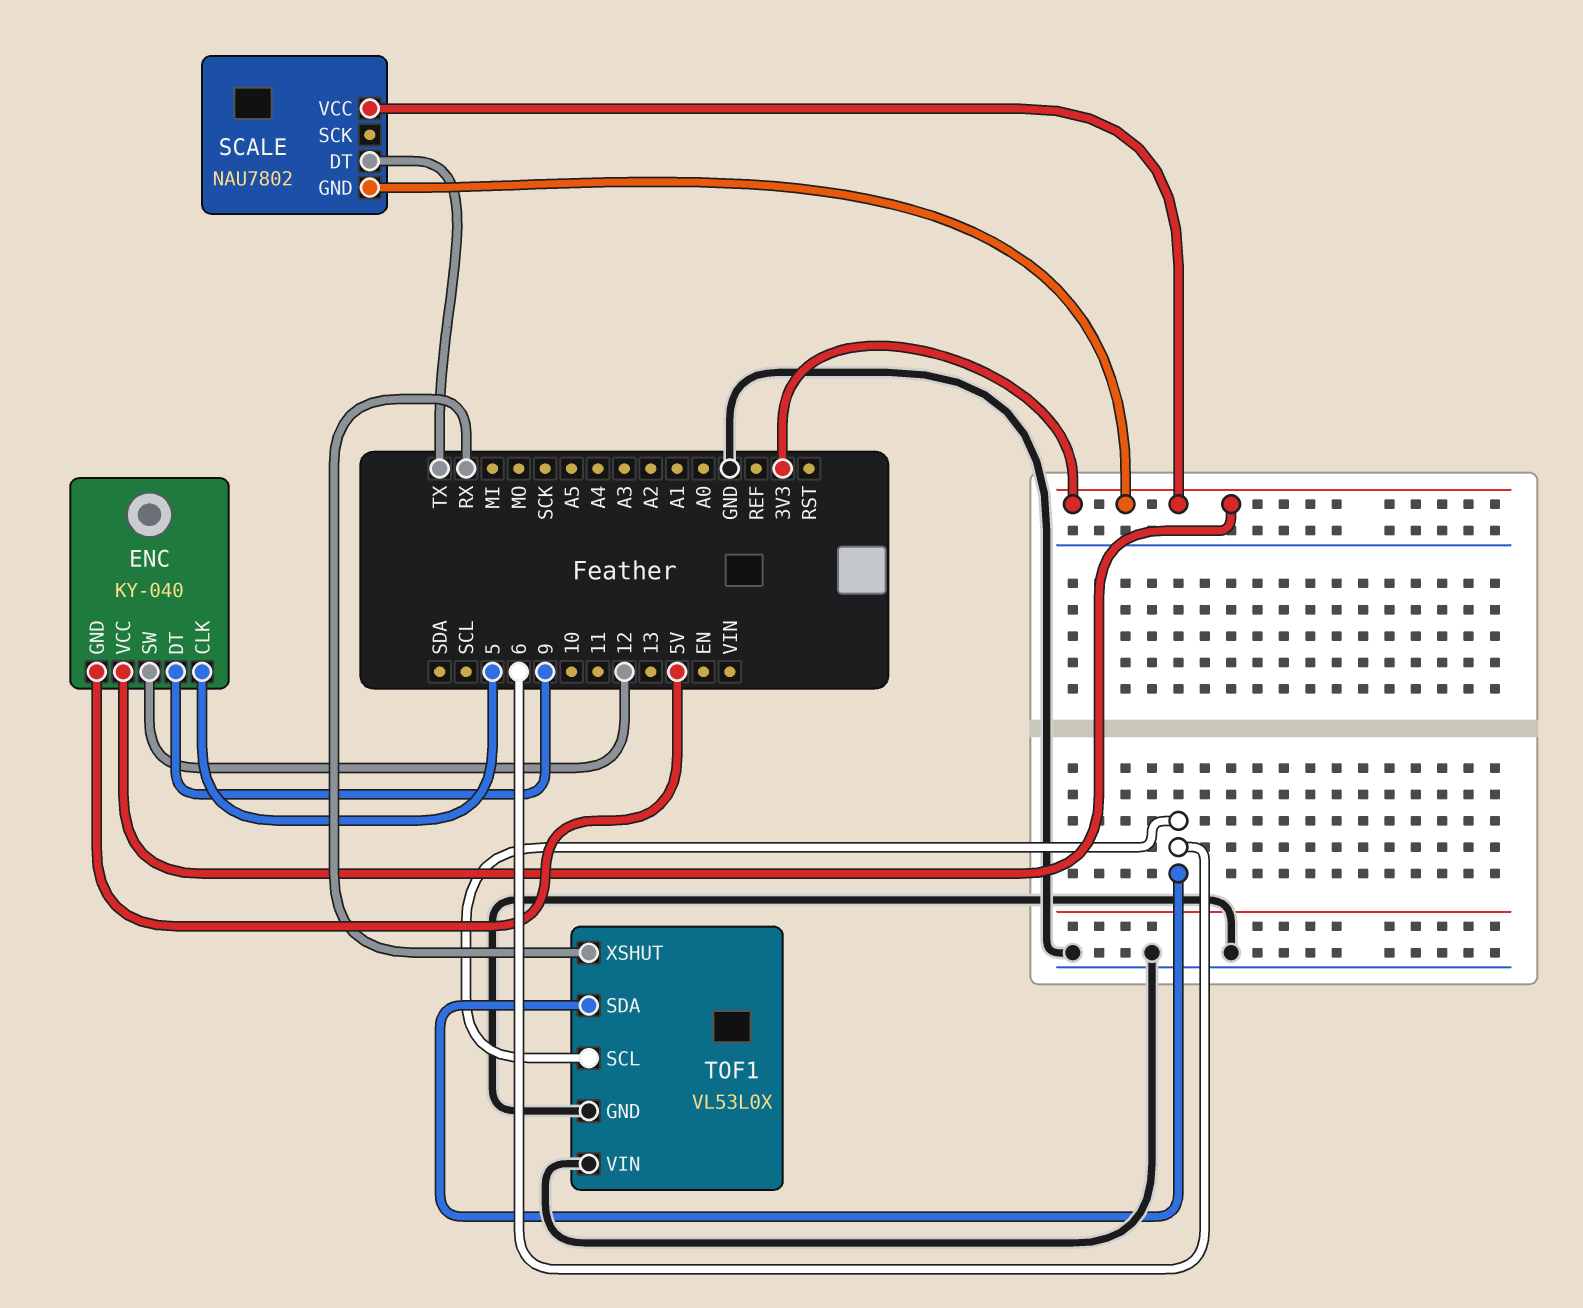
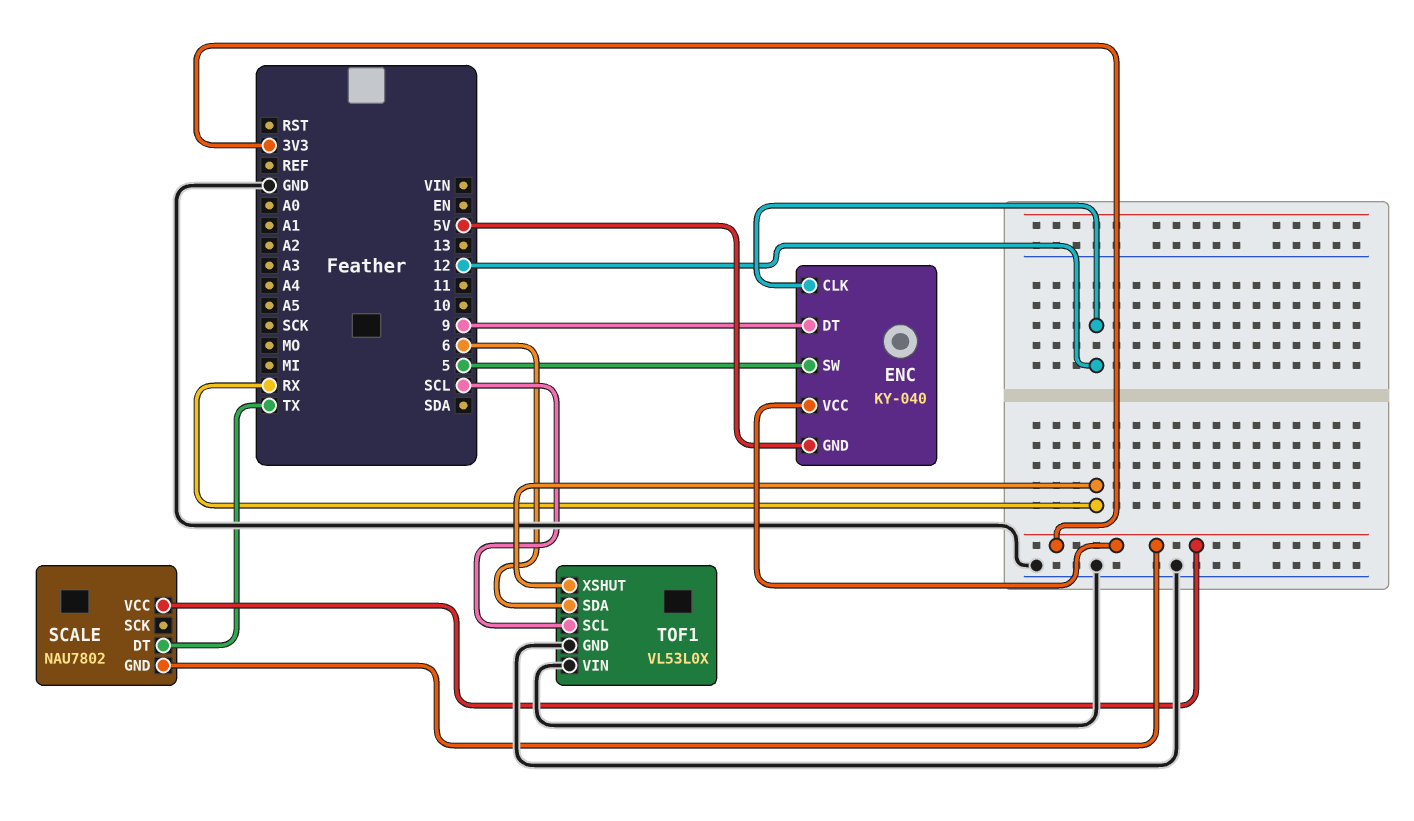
ENC pin CLK: 5 -> 12
ENC pin SW: 12 -> 5
TOF1 pin SCL: 6 -> SCL

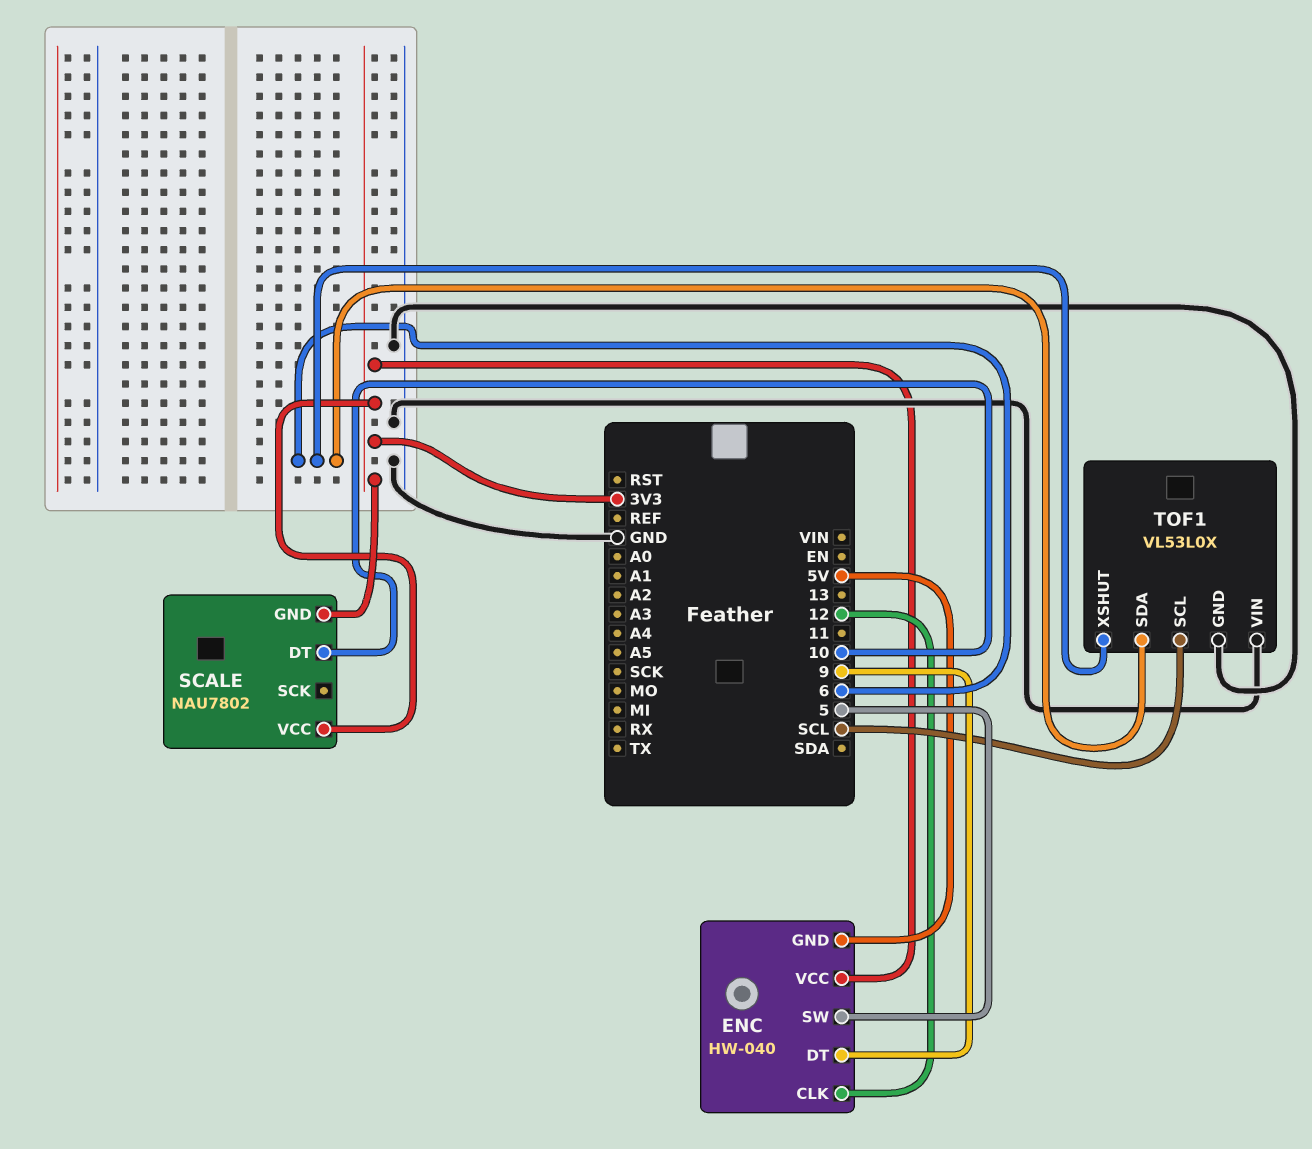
ENC: KY-040 -> HW-040
SCALE pin DT: TX -> 10
TOF1 pin XSHUT: RX -> 6

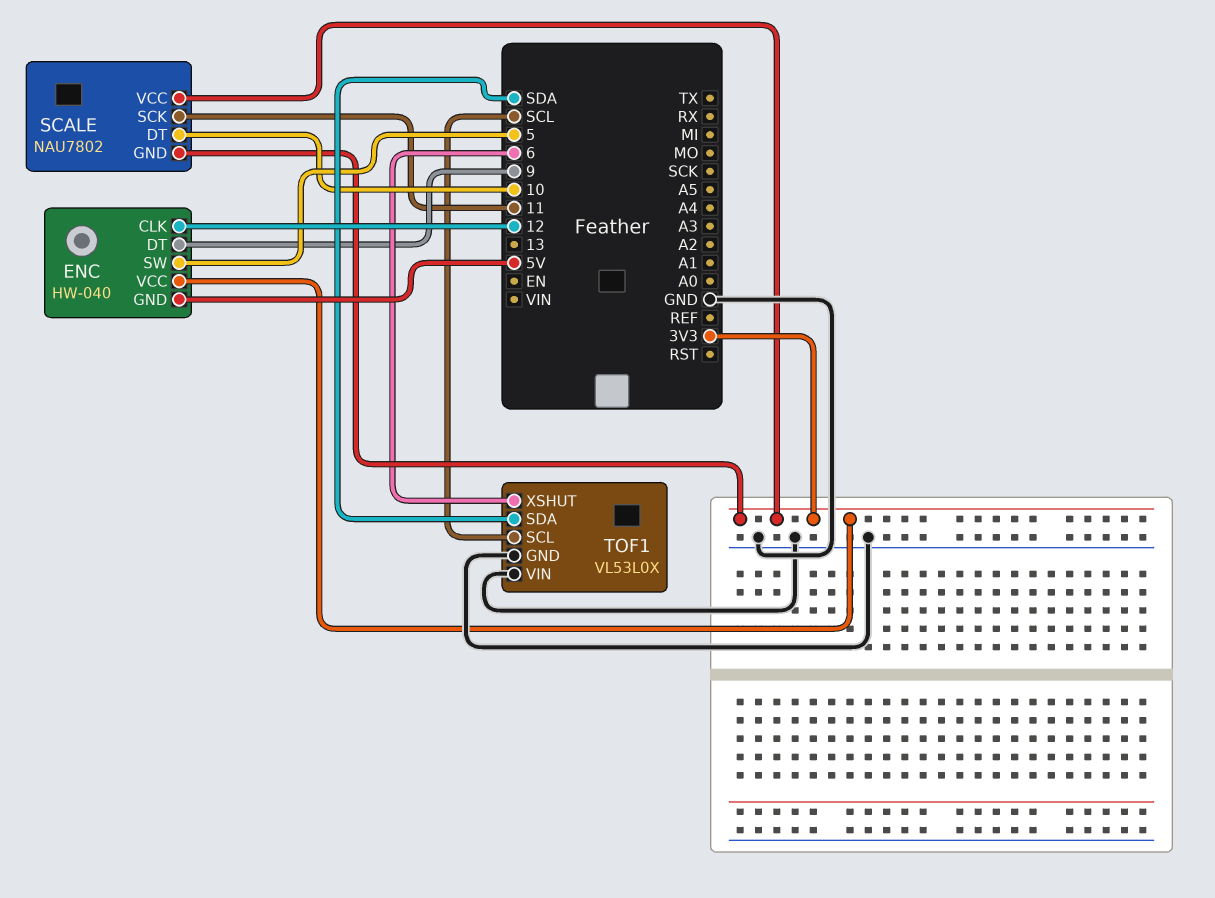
SCALE pin SCK: none -> 11
TOF1 pin SDA: 6 -> SDA

